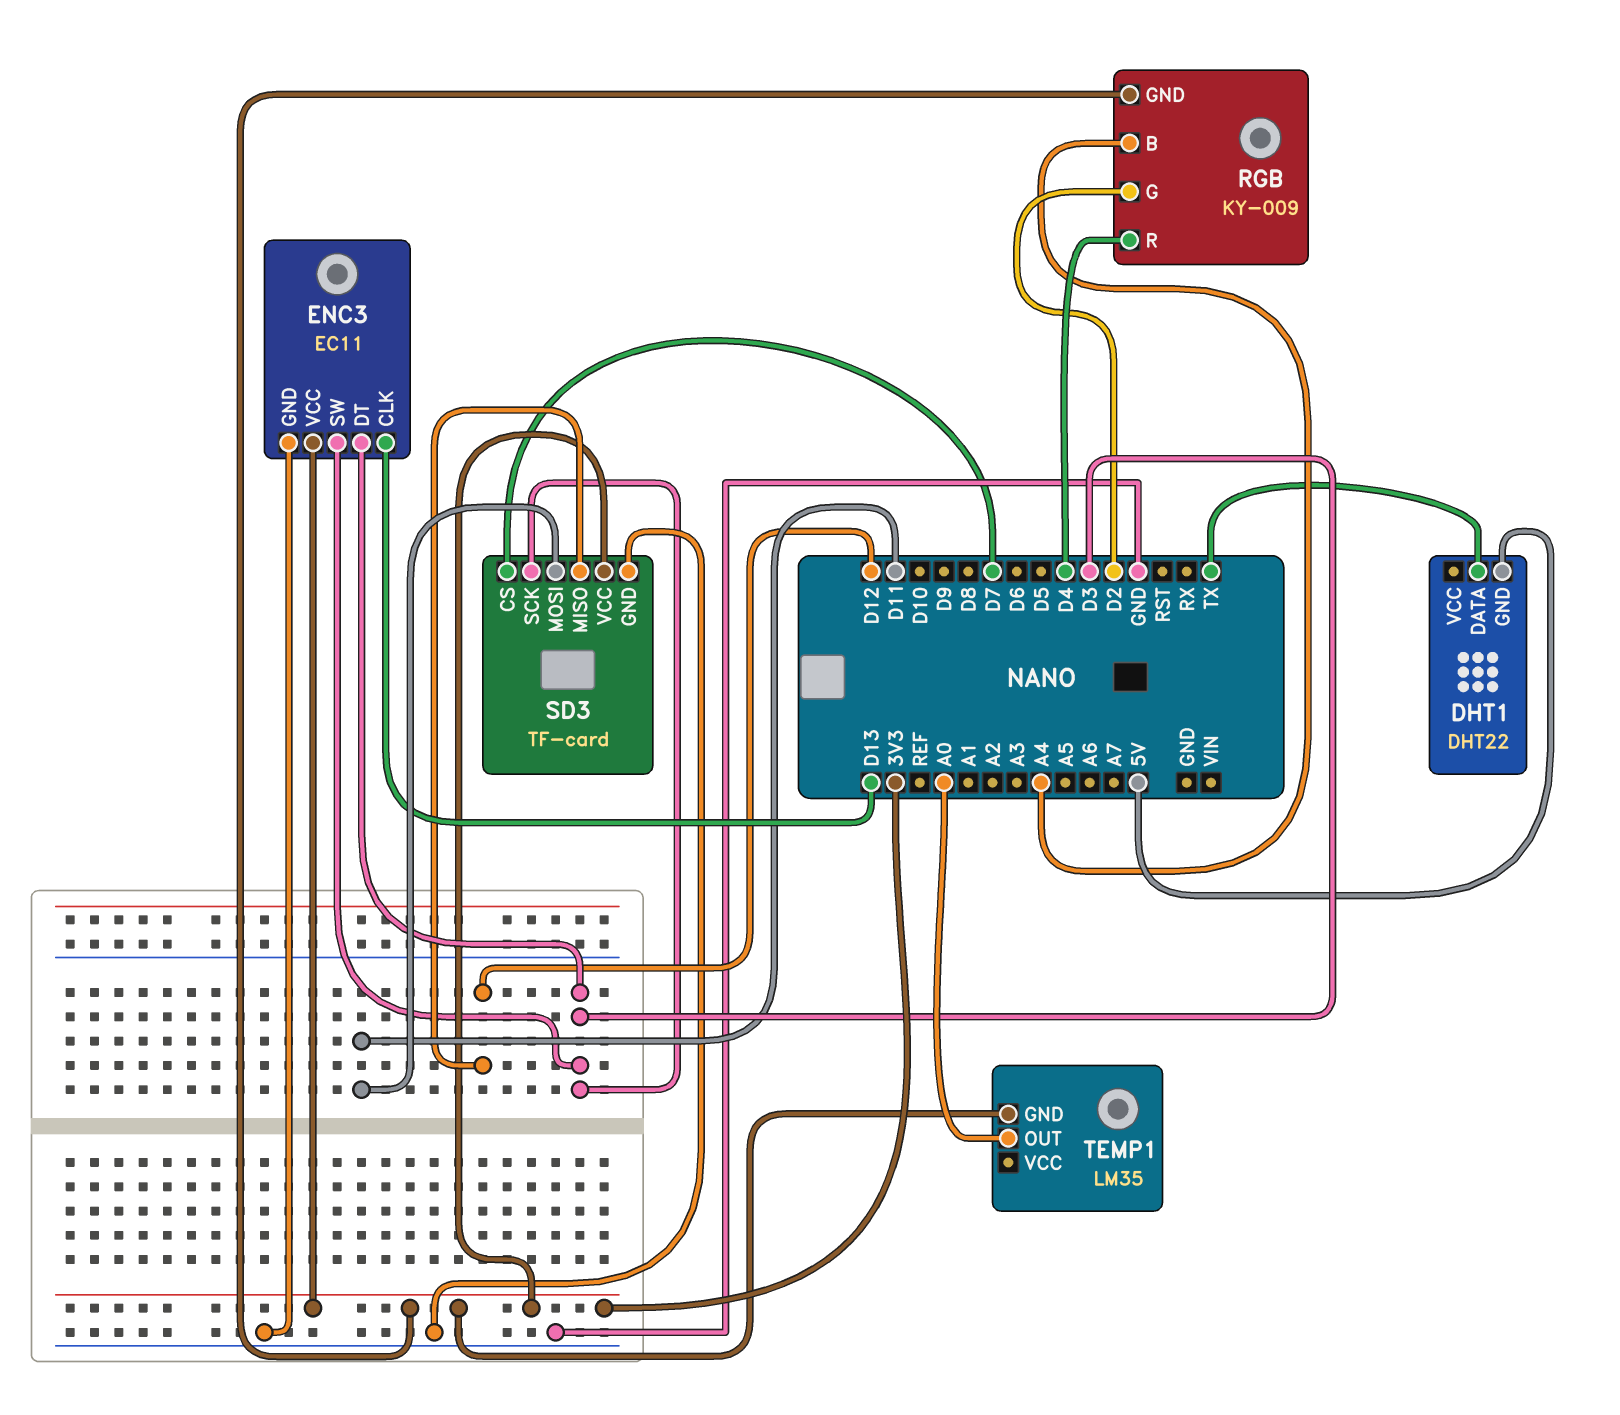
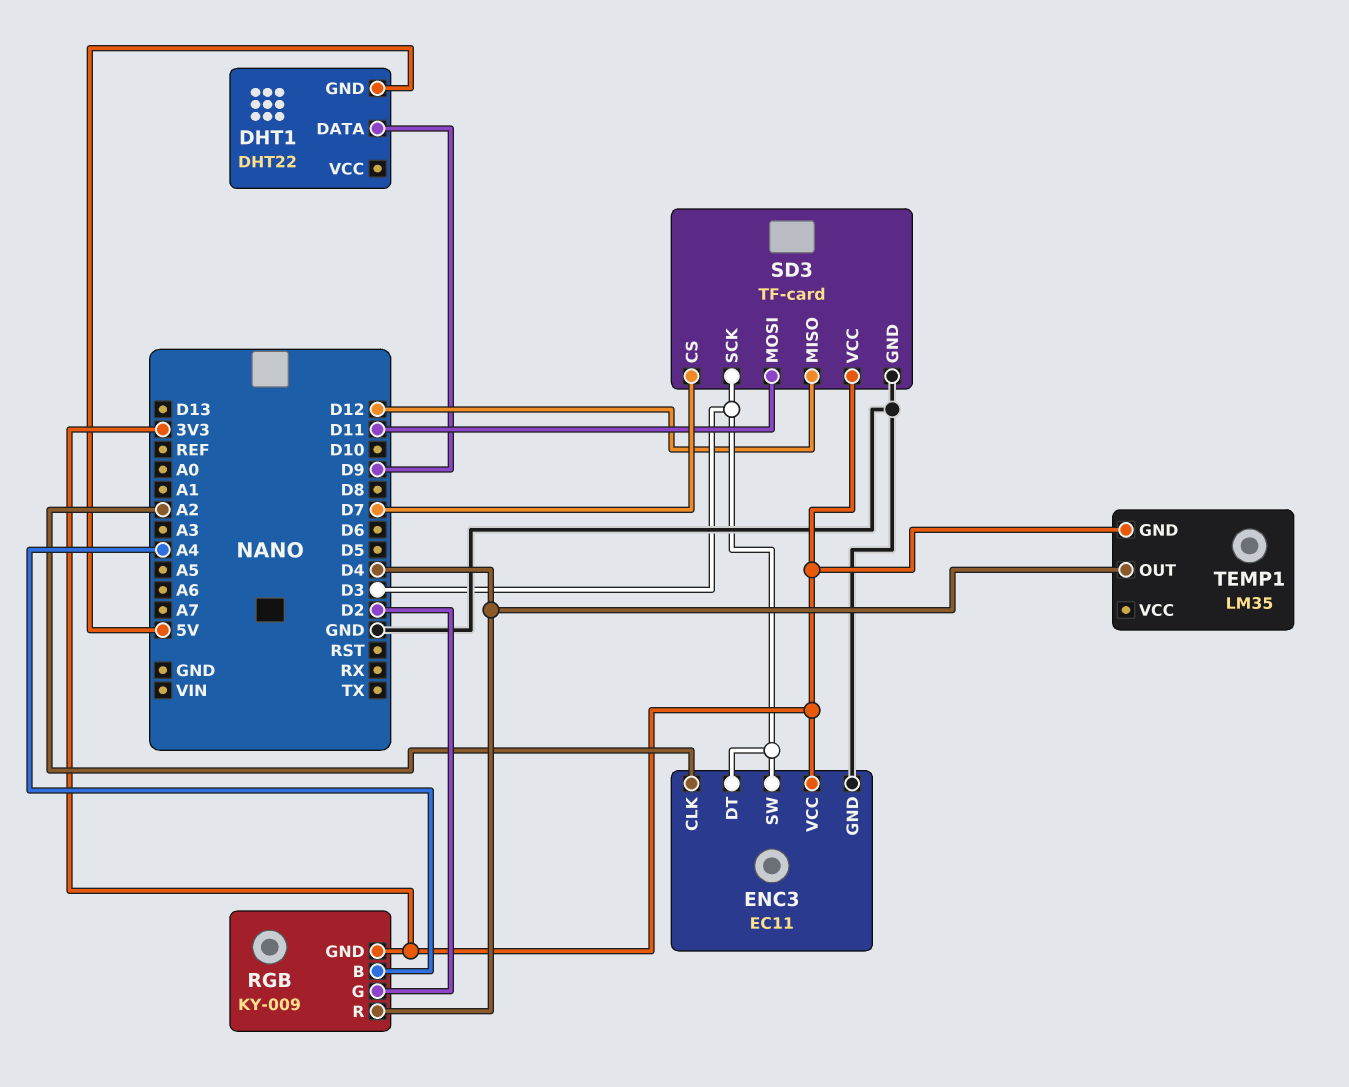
DHT1 pin DATA: TX -> D9
ENC3 pin CLK: D13 -> A2
TEMP1 pin OUT: A0 -> D4

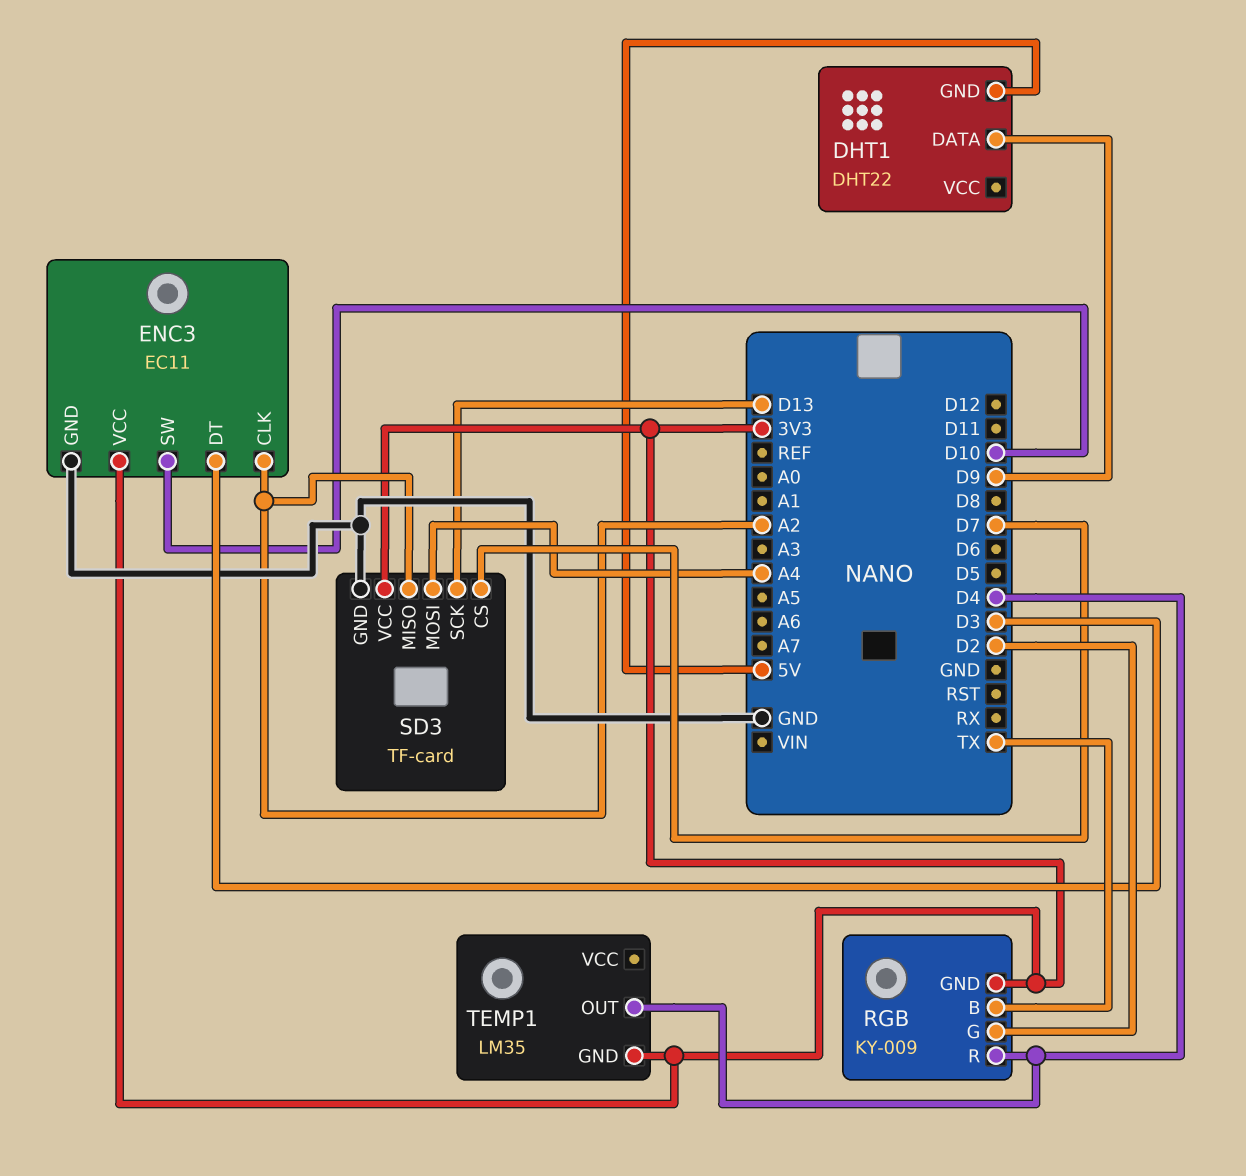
ENC3 pin SW: D3 -> D10
RGB pin B: A4 -> TX
SD3 pin MISO: D12 -> A2
SD3 pin MOSI: D11 -> A4
SD3 pin SCK: D3 -> D13

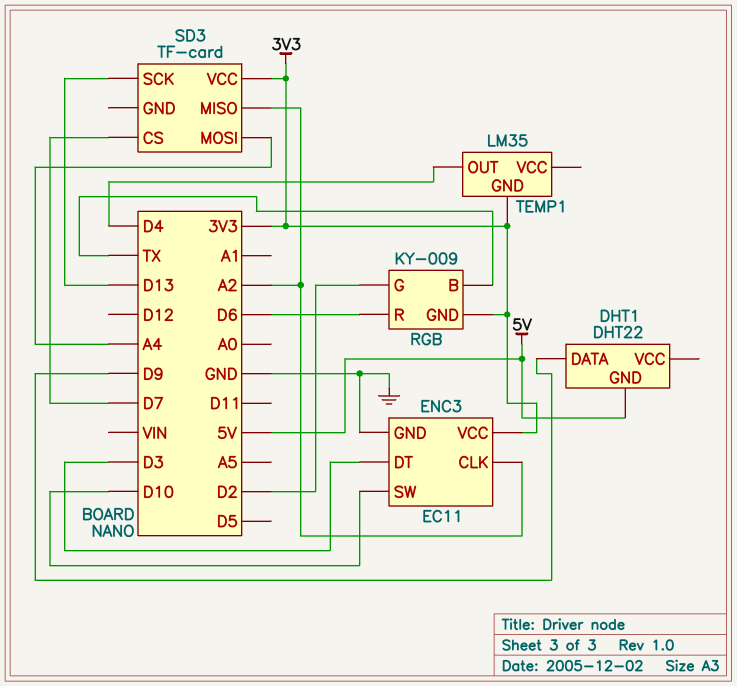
RGB pin R: D4 -> D6
SD3 pin GND: GND -> none

